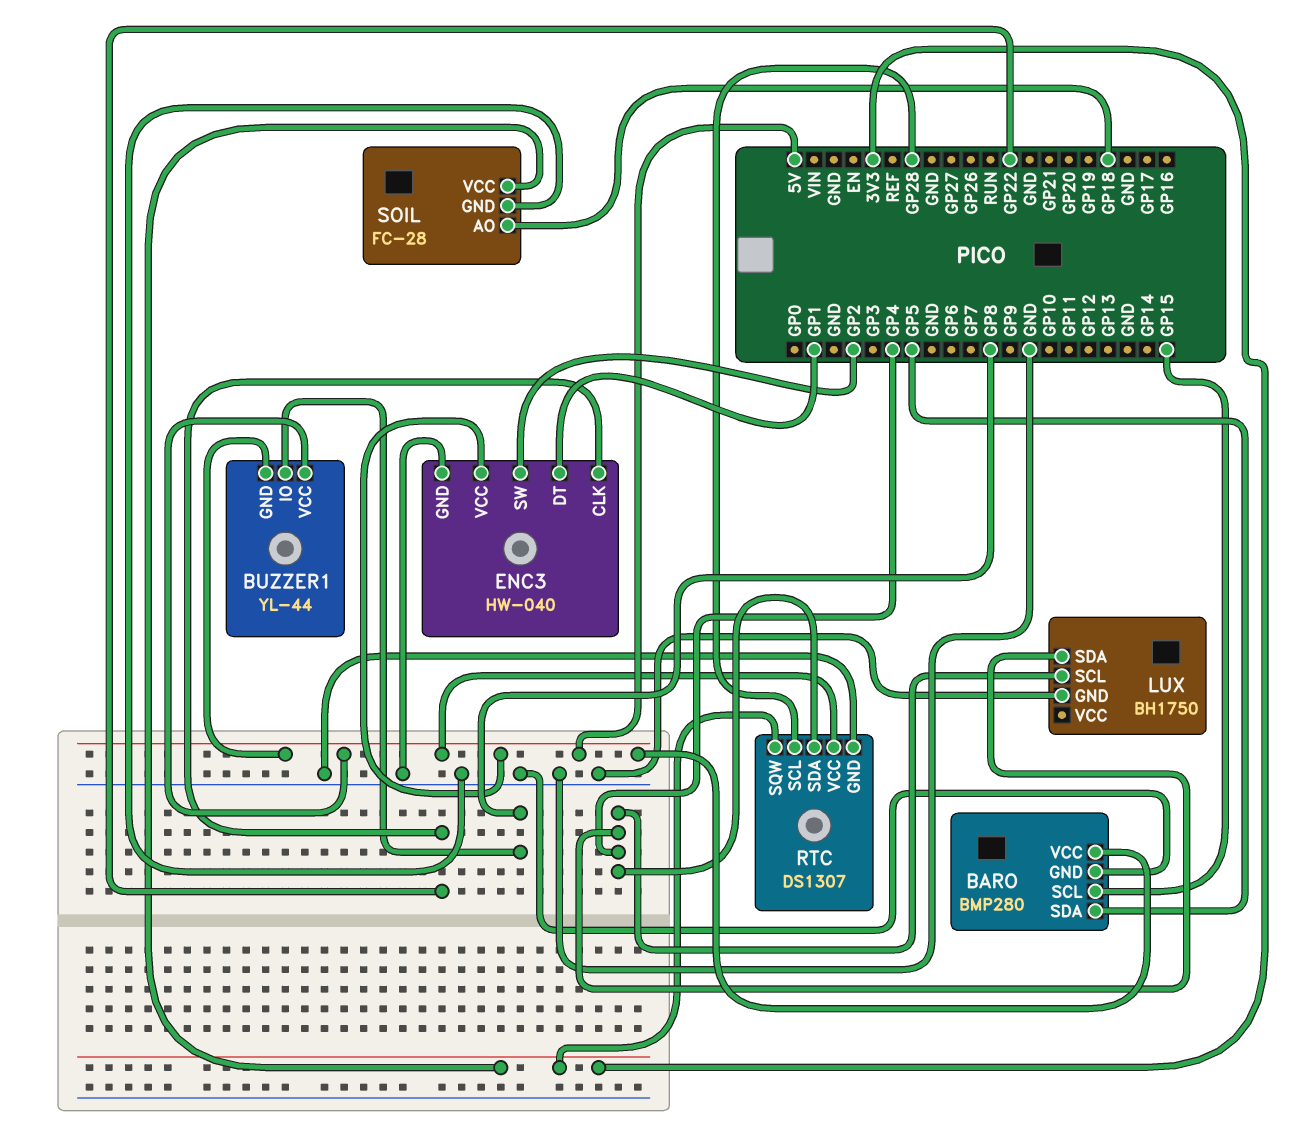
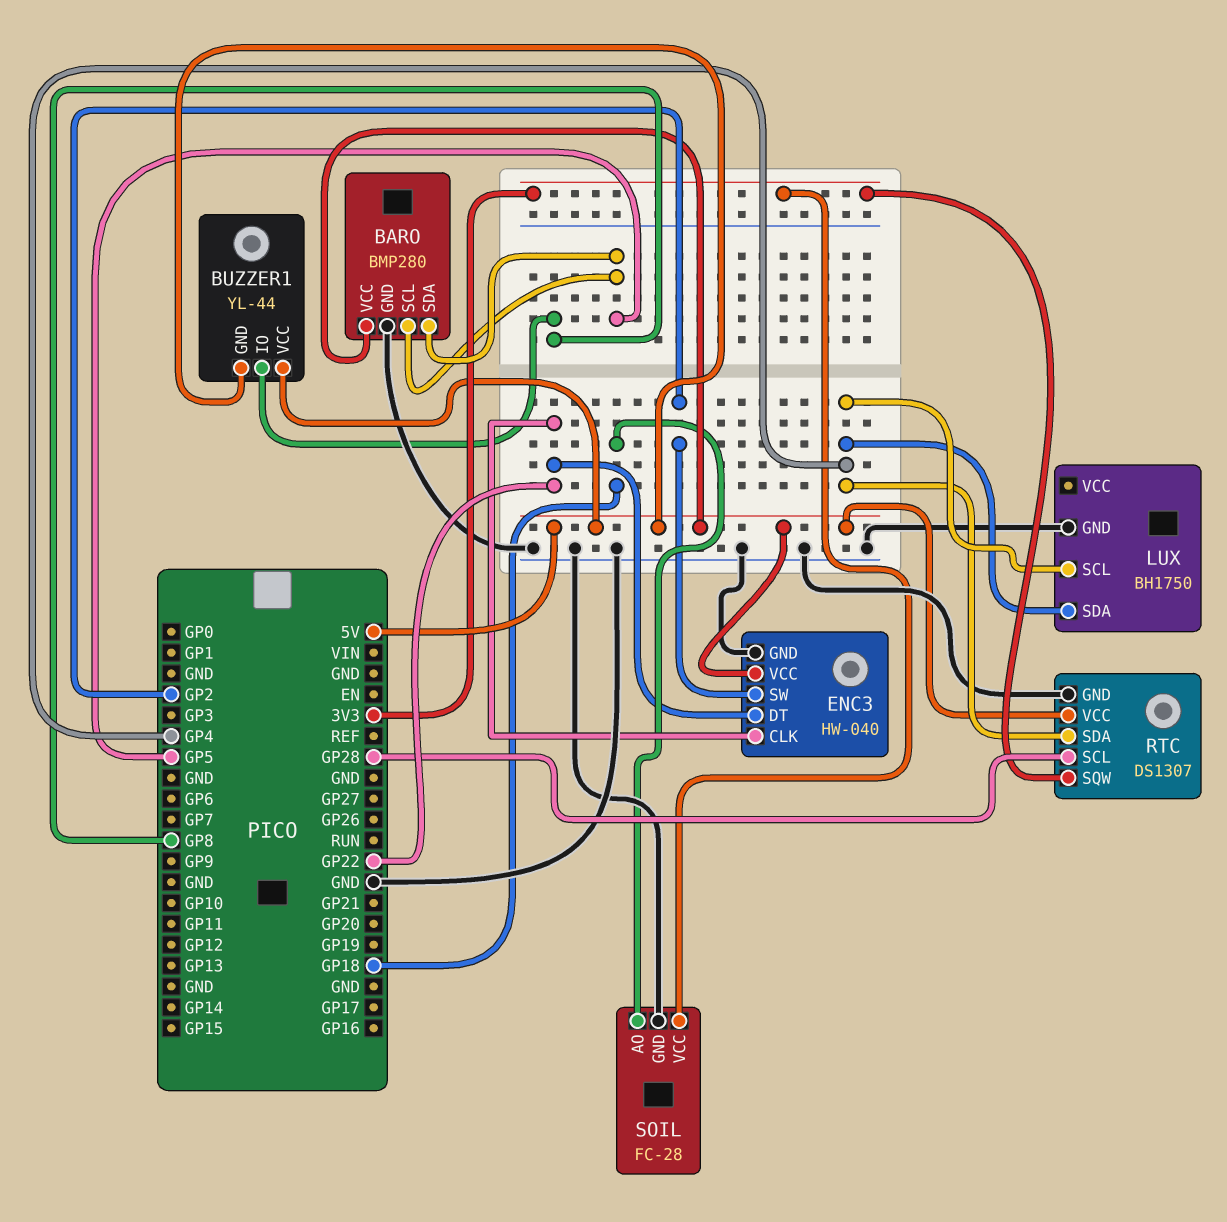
BARO pin SCL: GP15 -> GP5
ENC3 pin DT: GP1 -> GP22

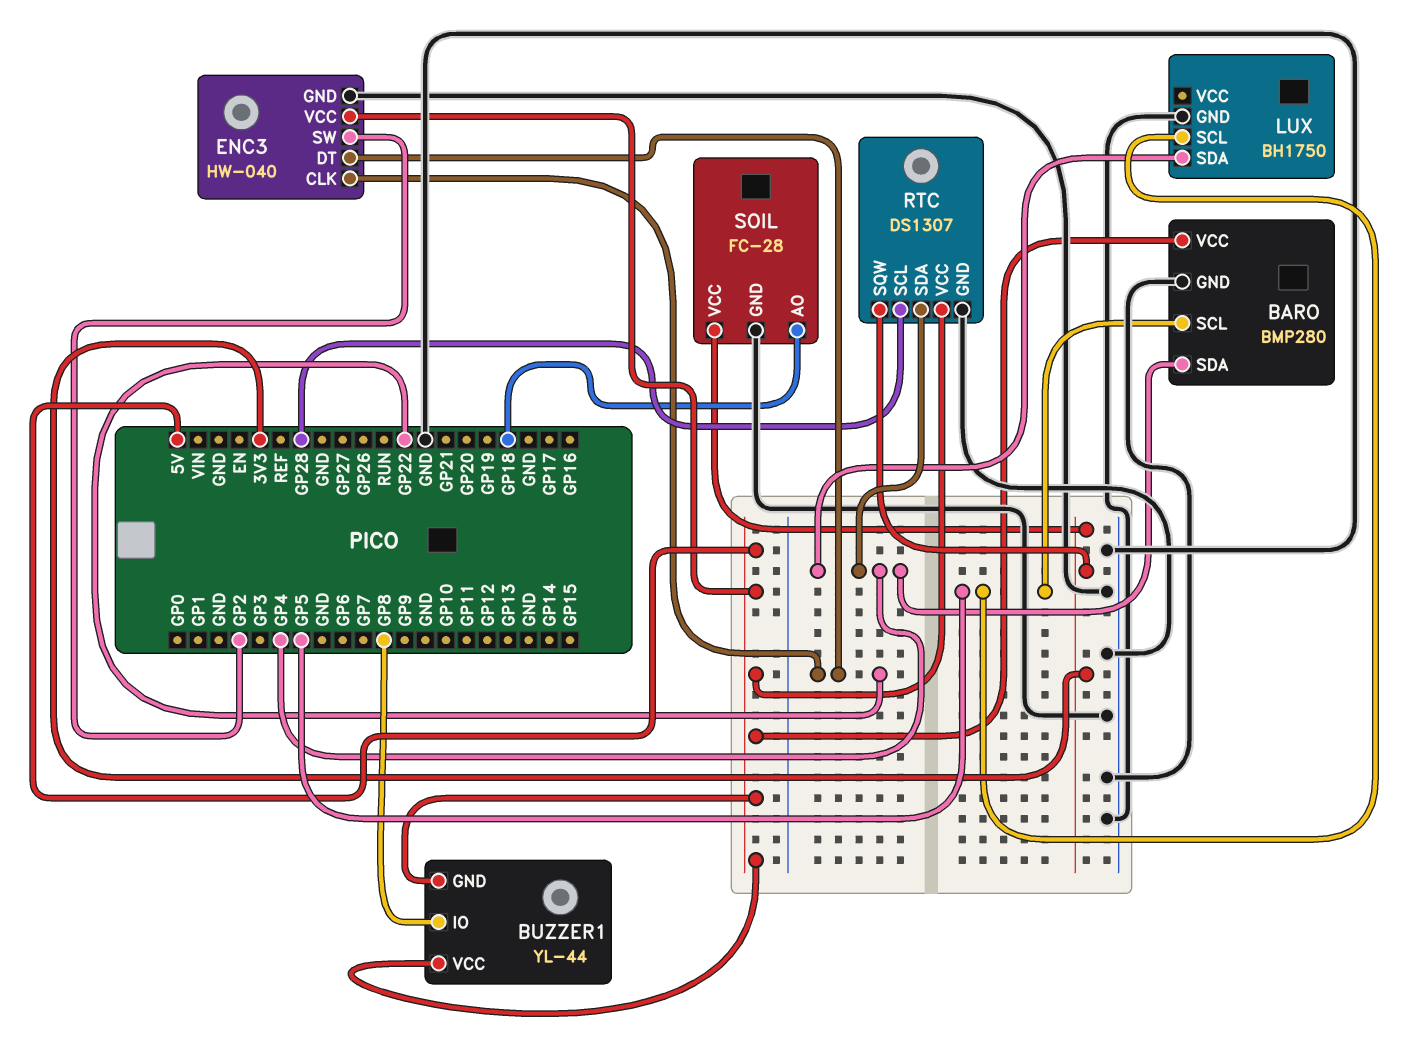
BARO pin SDA: GP5 -> GP4
LUX pin SCL: GP4 -> GP5

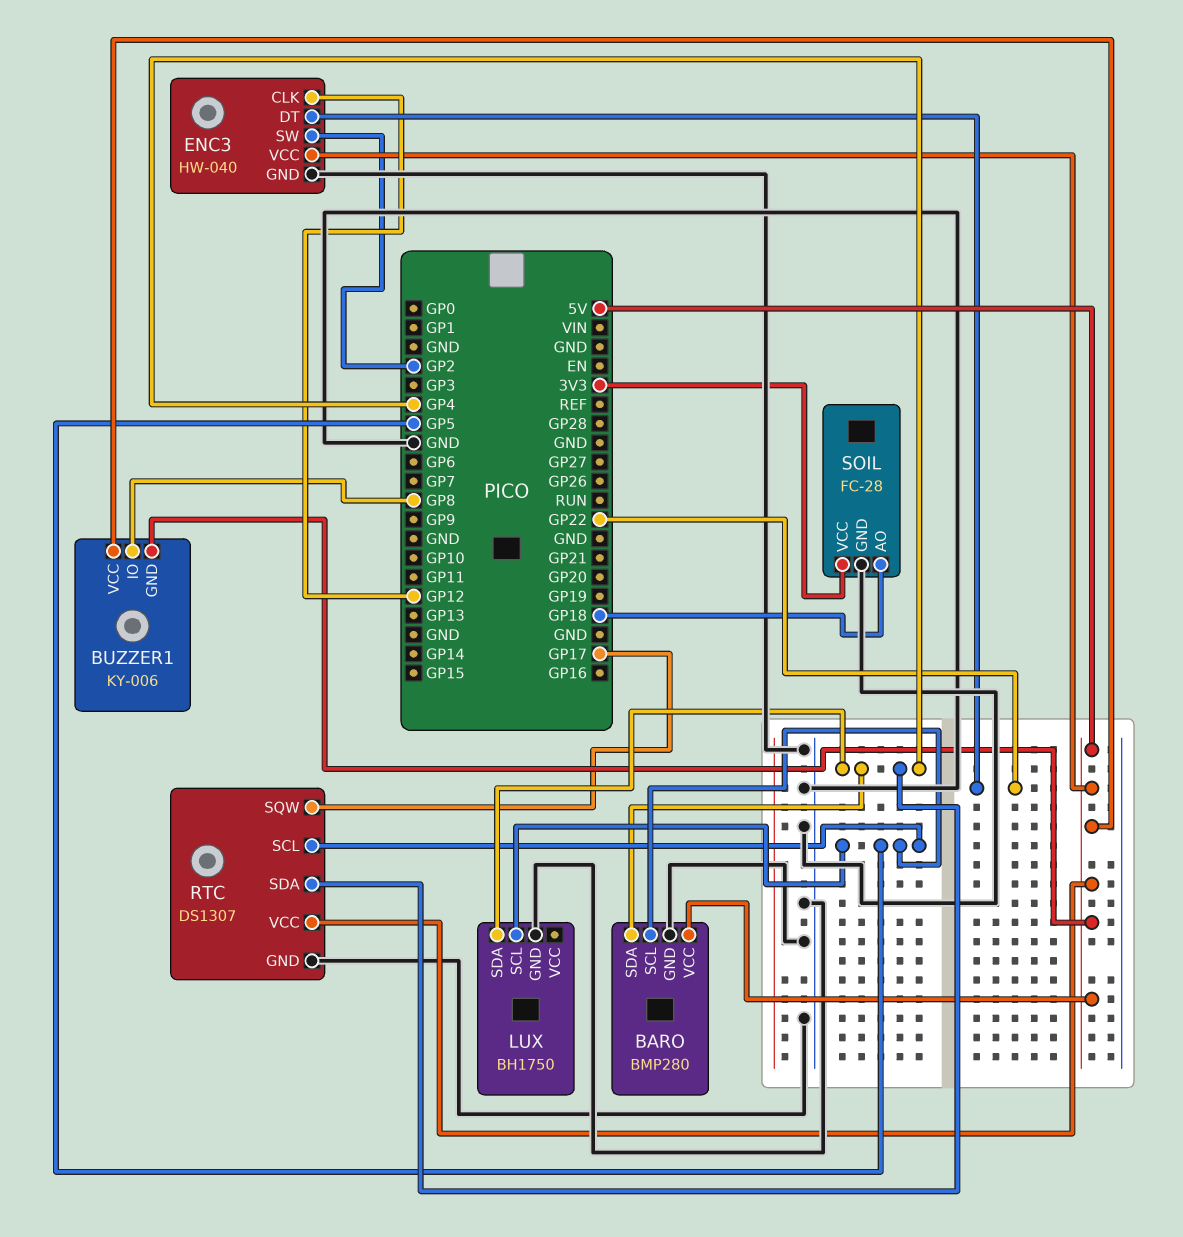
BUZZER1: YL-44 -> KY-006
ENC3 pin CLK: GP22 -> GP12
RTC pin SCL: GP28 -> GP5
RTC pin SQW: 3V3 -> GP17

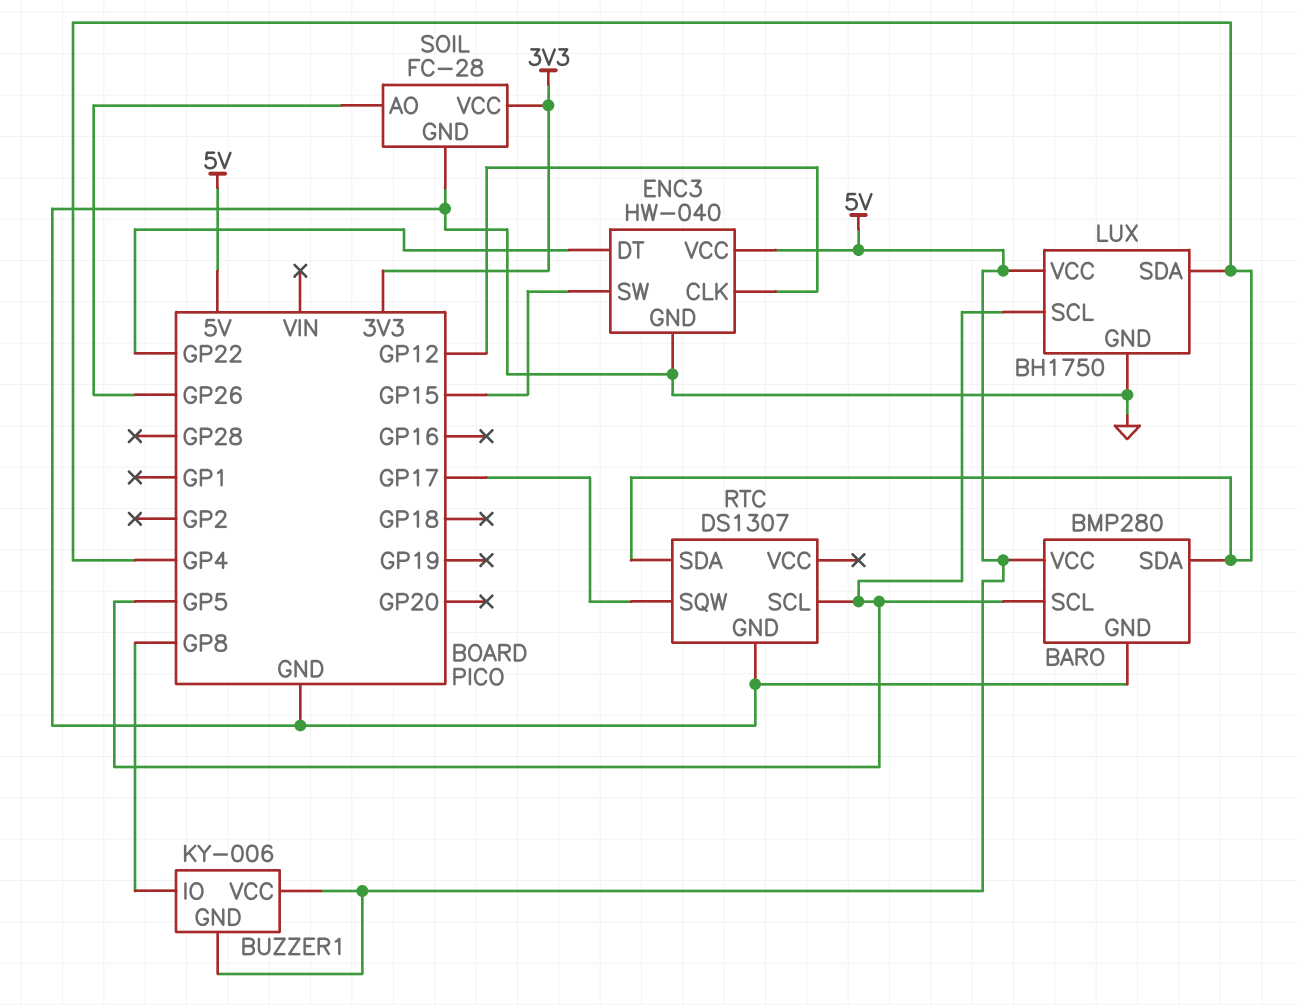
ENC3 pin SW: GP2 -> GP15
LUX pin VCC: none -> 5V
RTC pin VCC: 5V -> none
SOIL pin AO: GP18 -> GP26

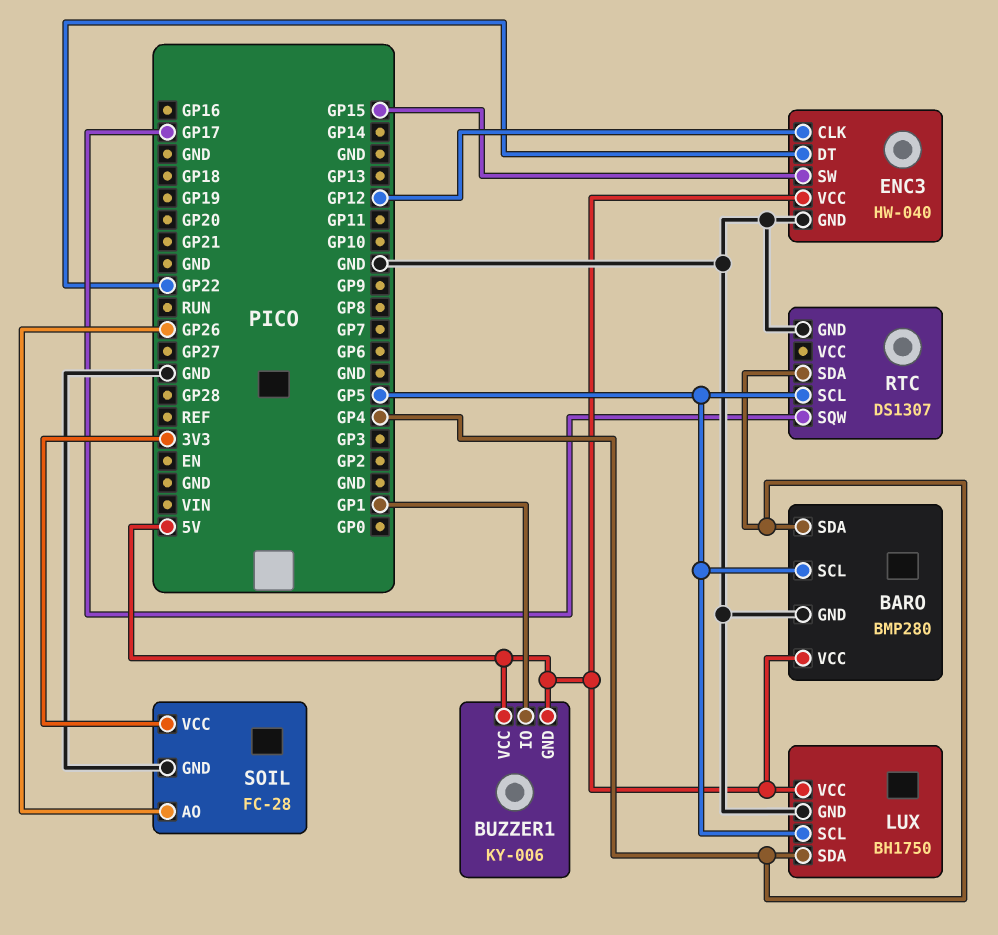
BUZZER1 pin IO: GP8 -> GP1

